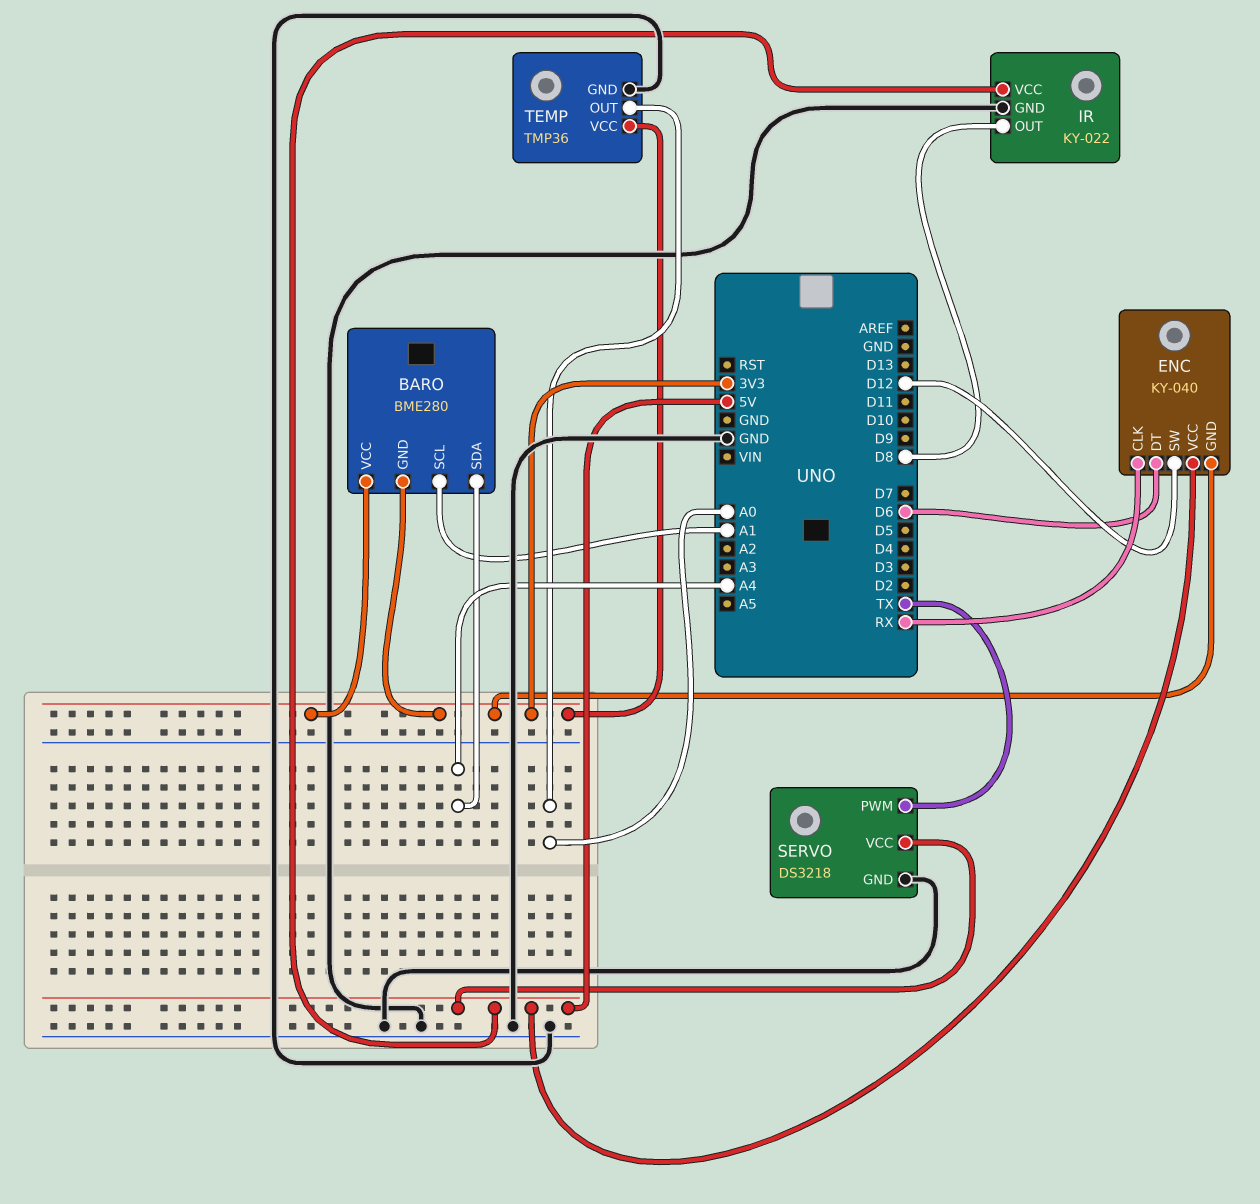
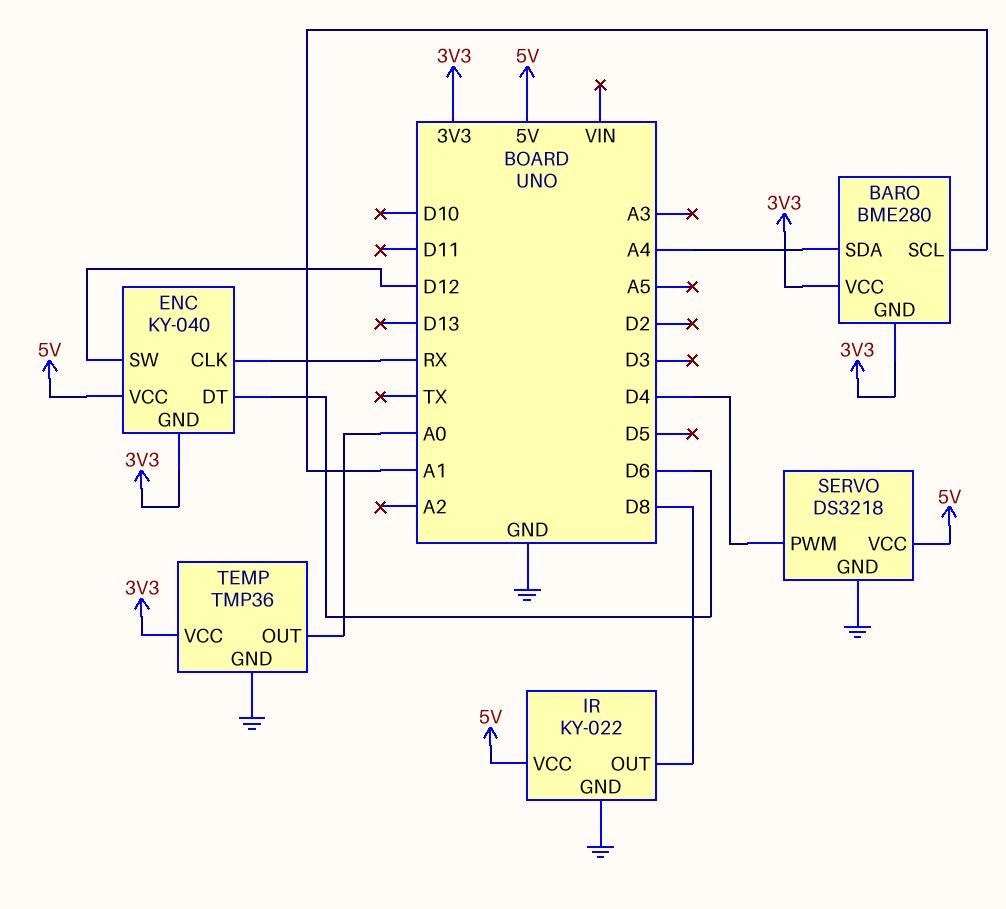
SERVO pin PWM: TX -> D4

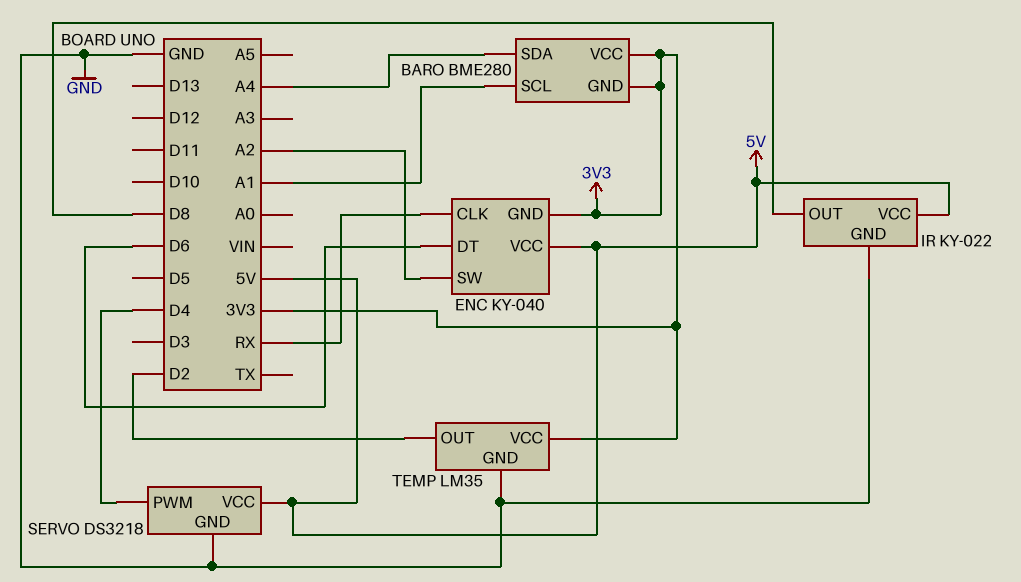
ENC pin SW: D12 -> A2
TEMP: TMP36 -> LM35
TEMP pin OUT: A0 -> D2

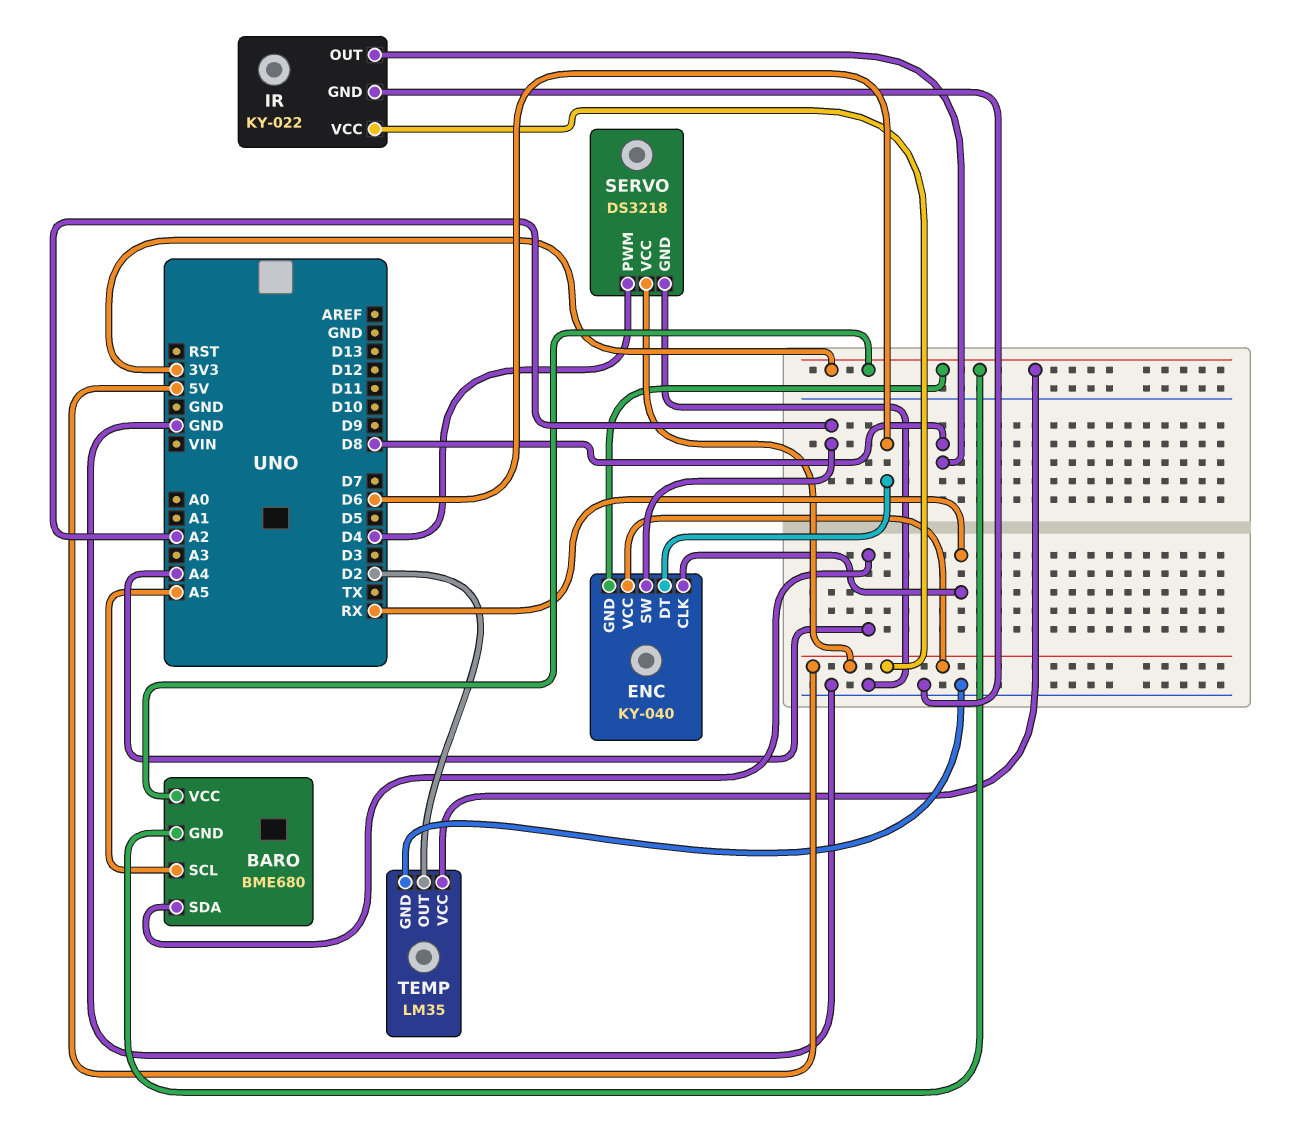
BARO: BME280 -> BME680
BARO pin SCL: A1 -> A5

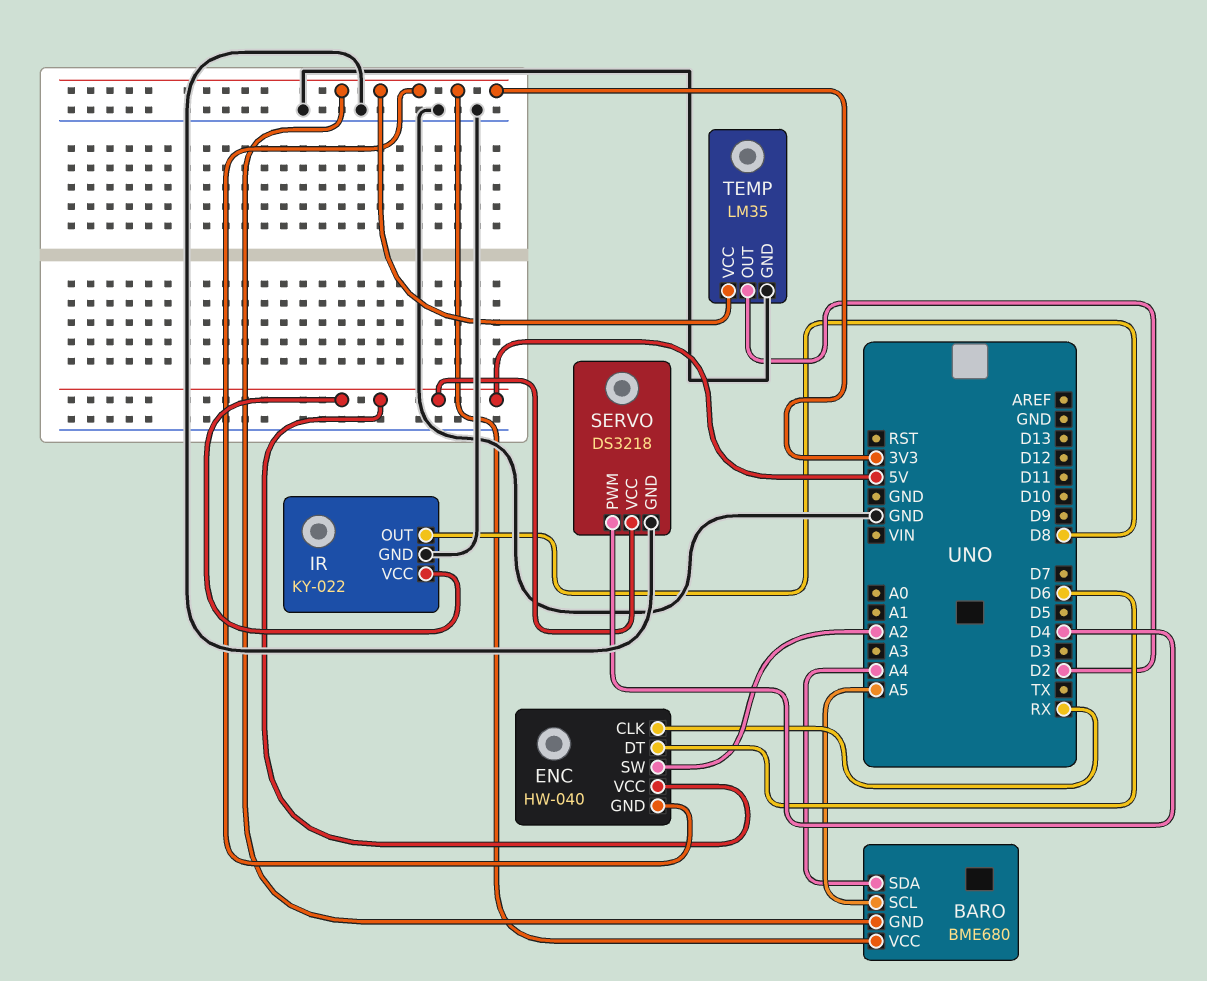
ENC: KY-040 -> HW-040

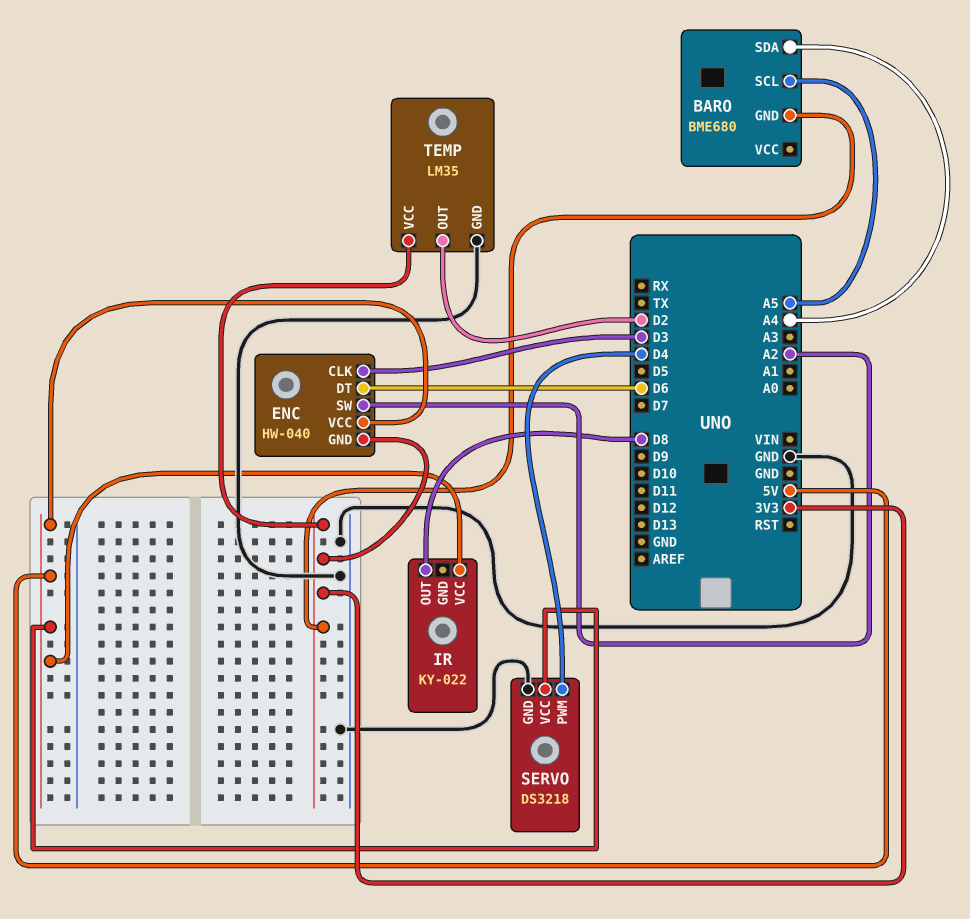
BARO pin VCC: 3V3 -> none
ENC pin CLK: RX -> D3
IR pin GND: GND -> none

